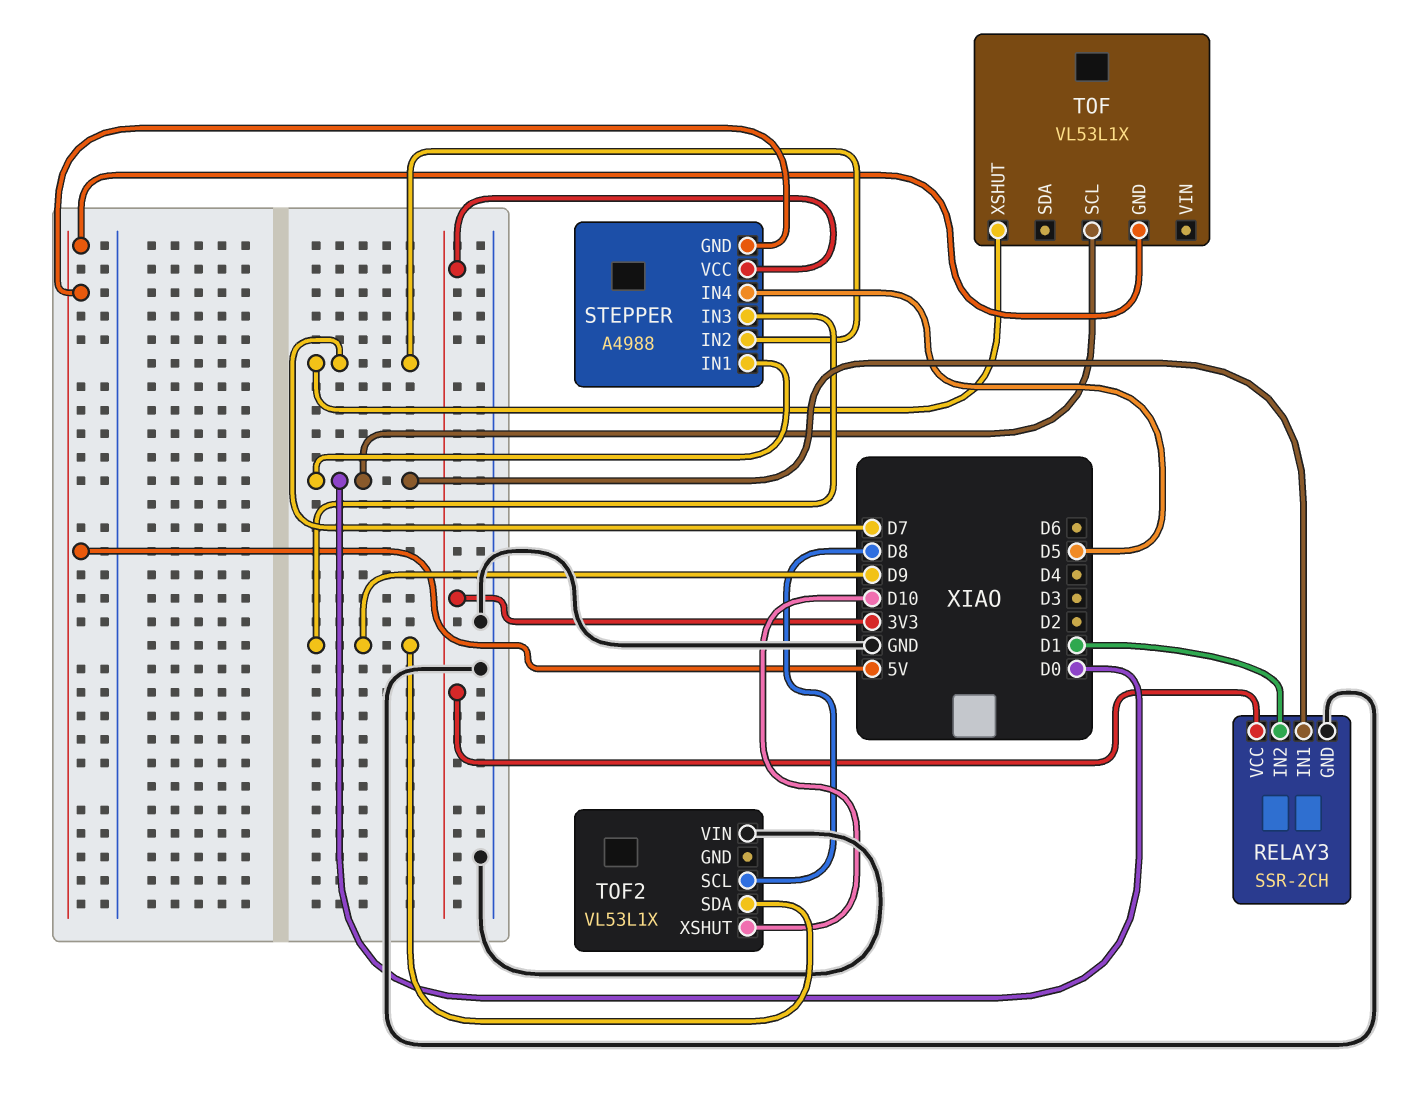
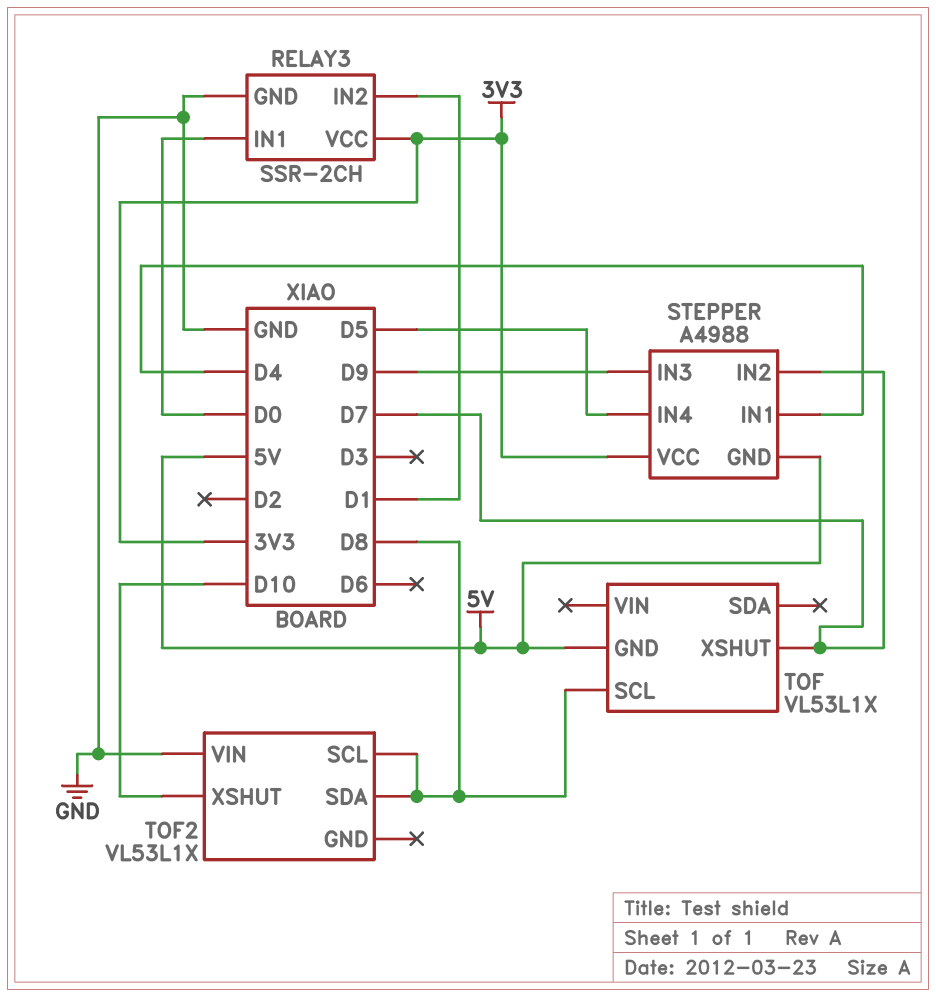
STEPPER pin IN1: D0 -> D4
TOF pin SCL: D0 -> D8
TOF2 pin SDA: D9 -> D8

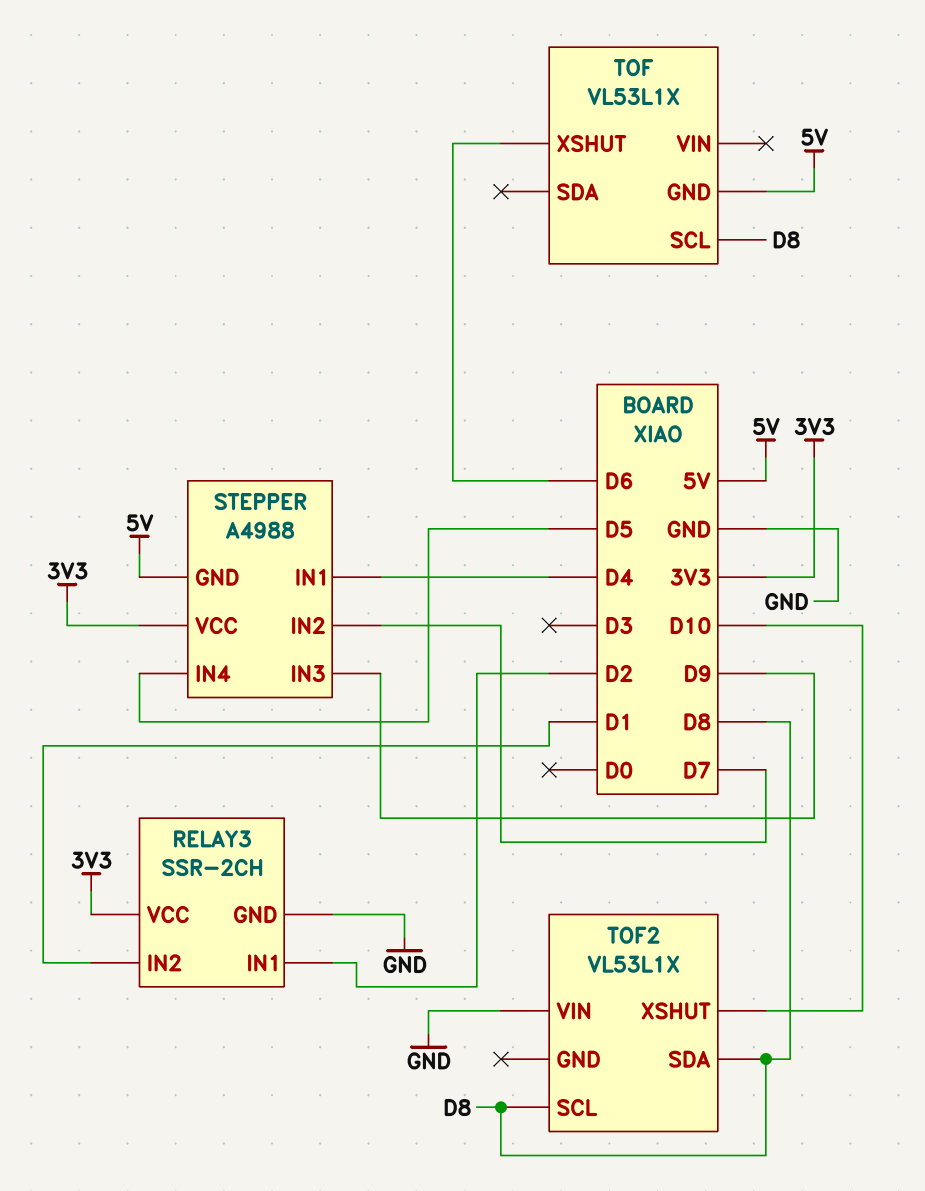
RELAY3 pin IN1: D0 -> D2
TOF pin XSHUT: D7 -> D6

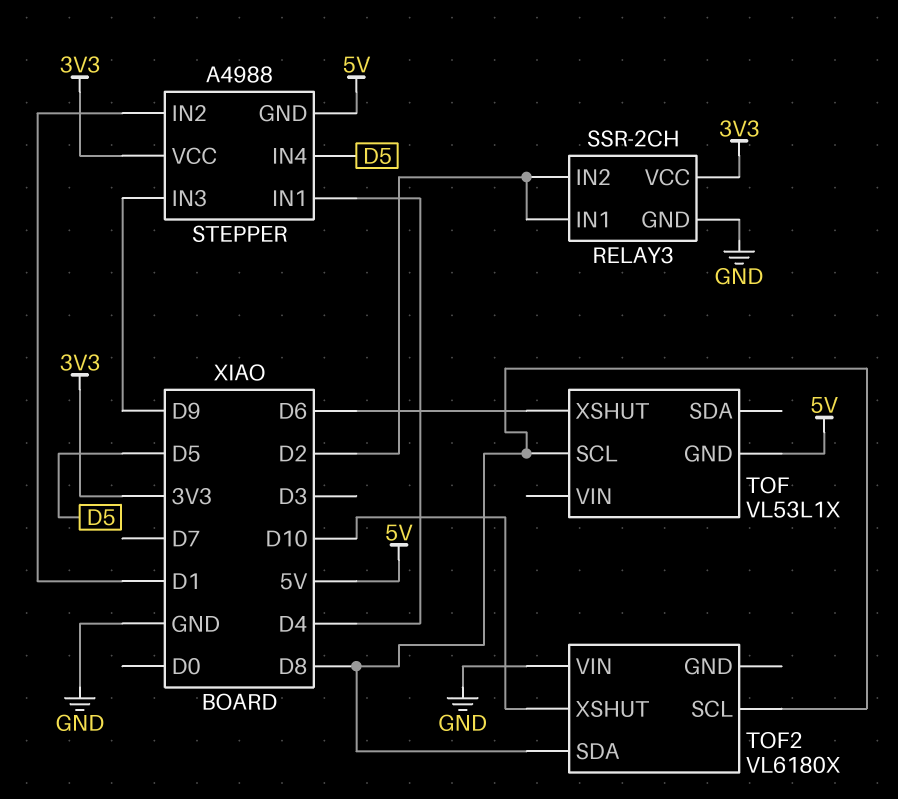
RELAY3 pin IN2: D1 -> D2
STEPPER pin IN2: D7 -> D1
TOF2: VL53L1X -> VL6180X

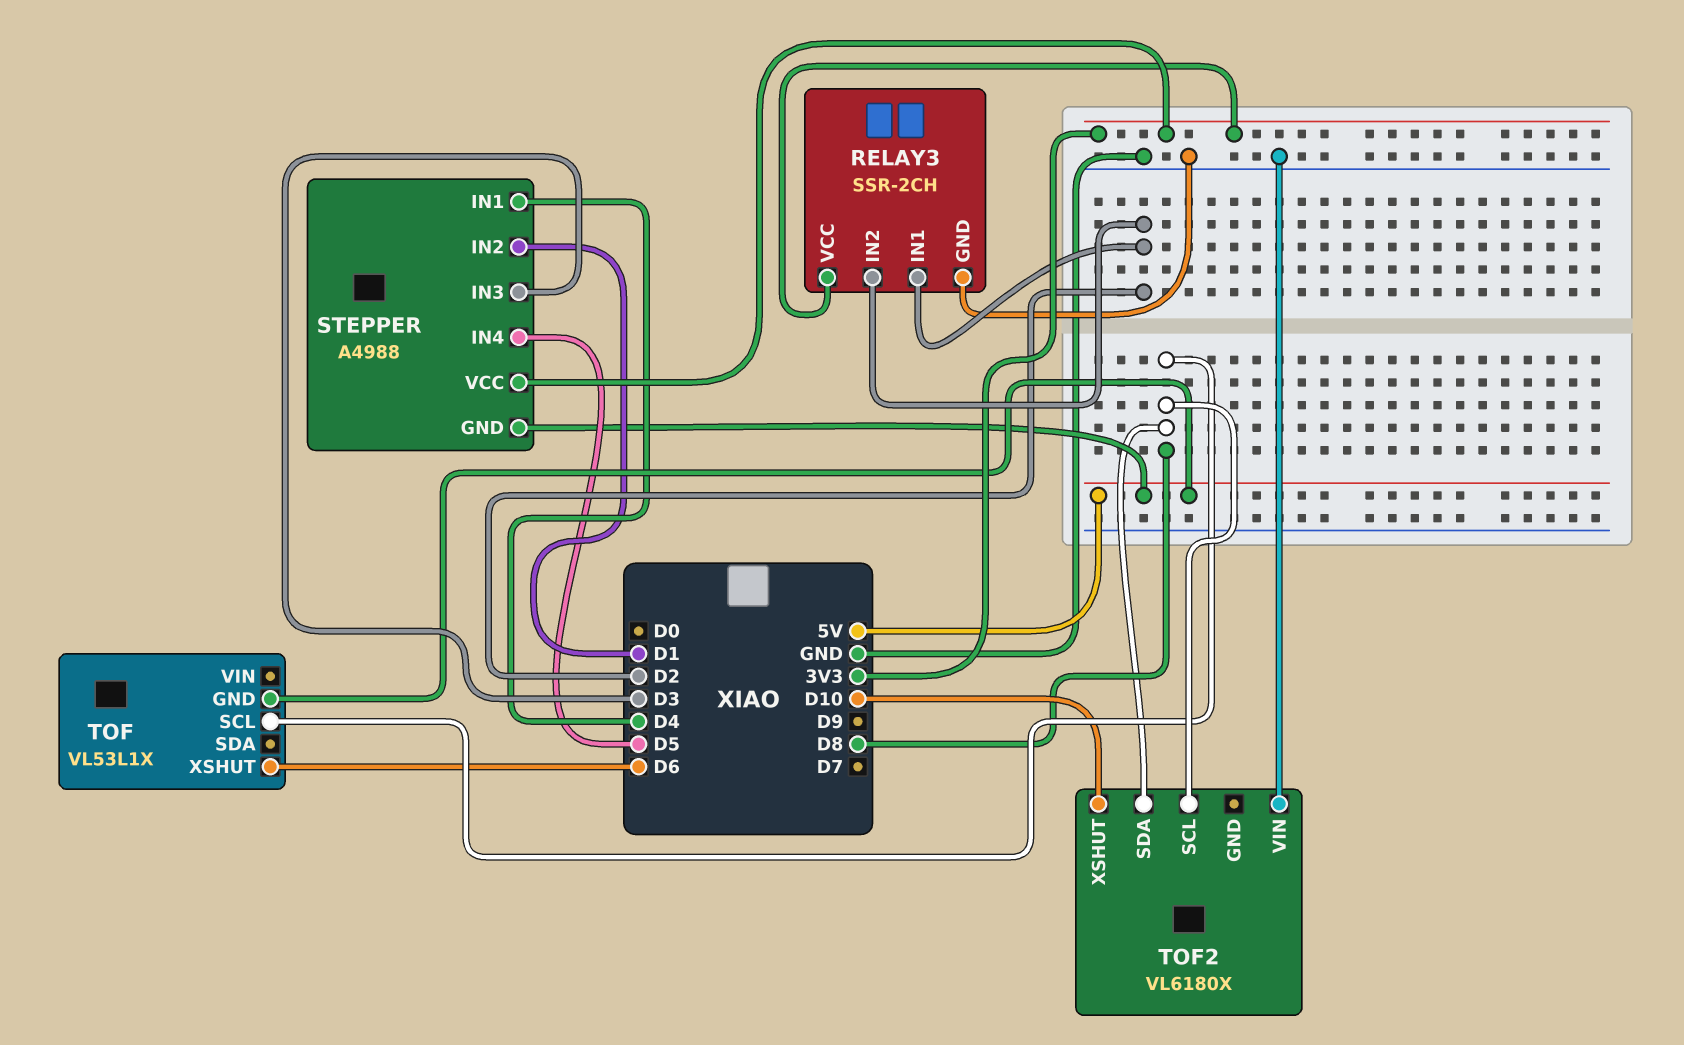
STEPPER pin IN3: D9 -> D3

